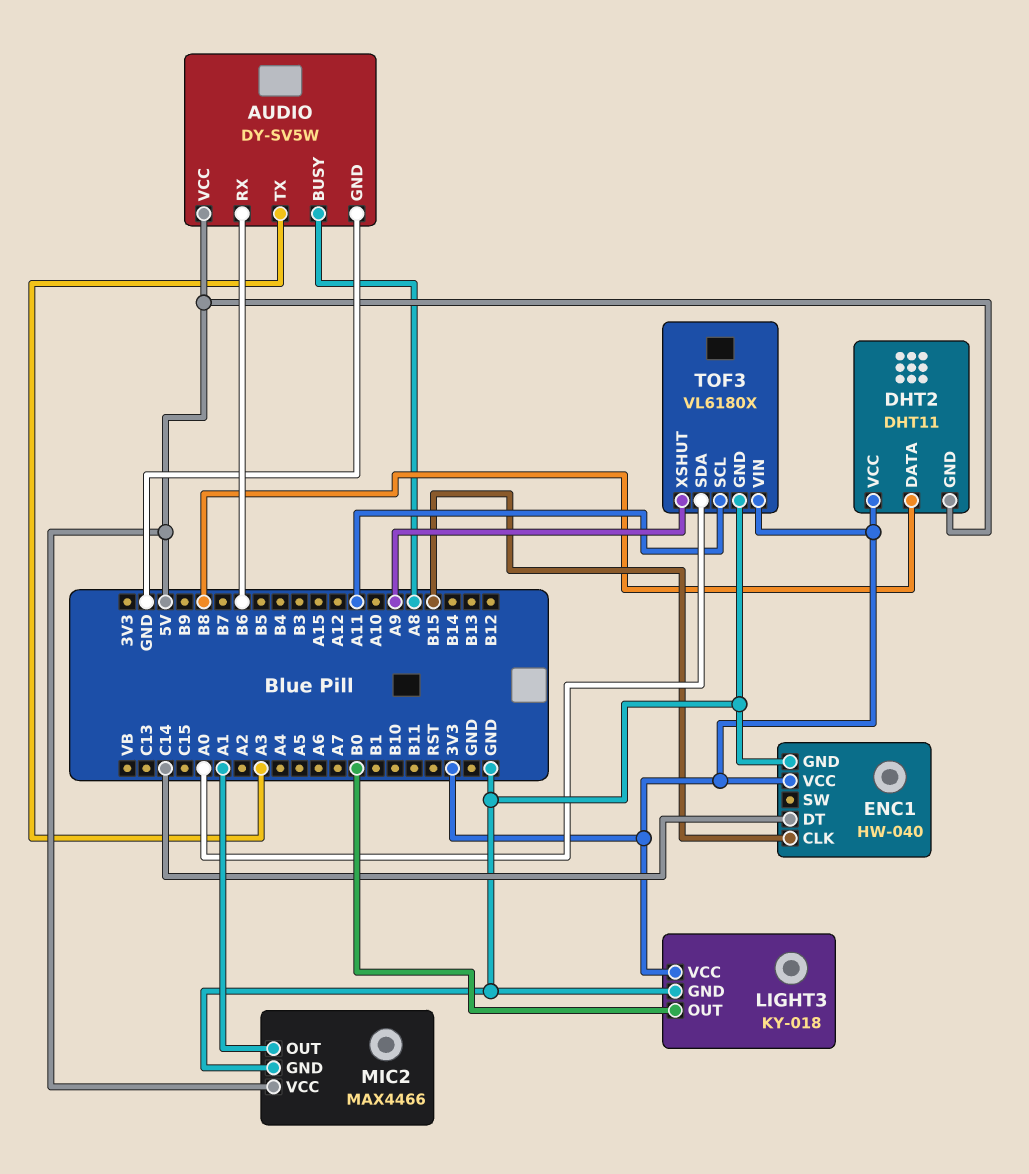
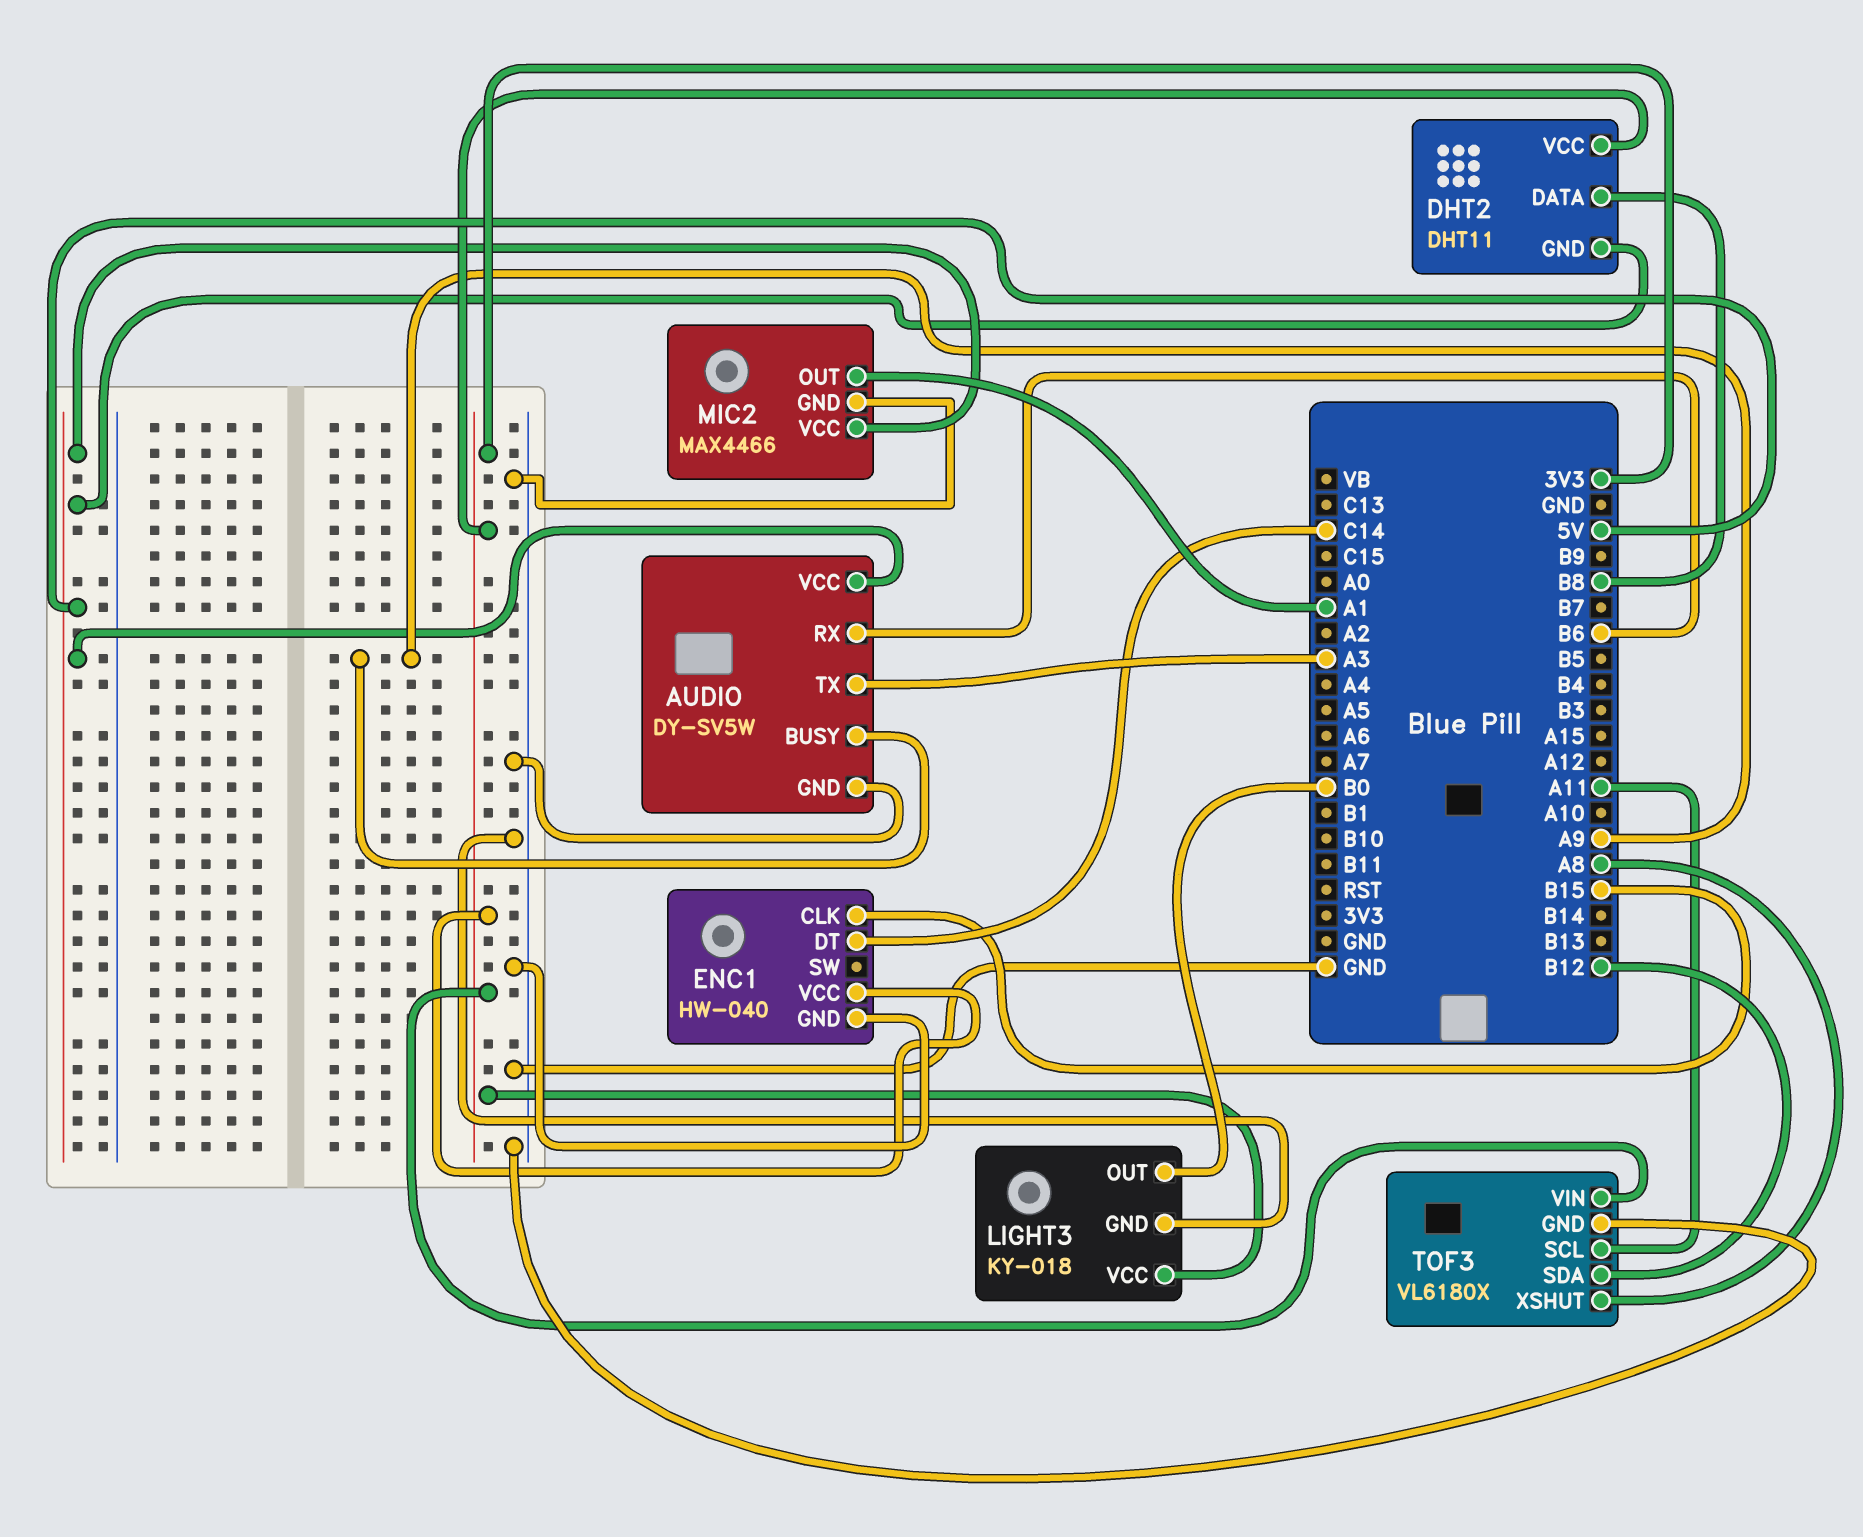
AUDIO pin BUSY: A8 -> A9
TOF3 pin SDA: A0 -> B12
TOF3 pin XSHUT: A9 -> A8

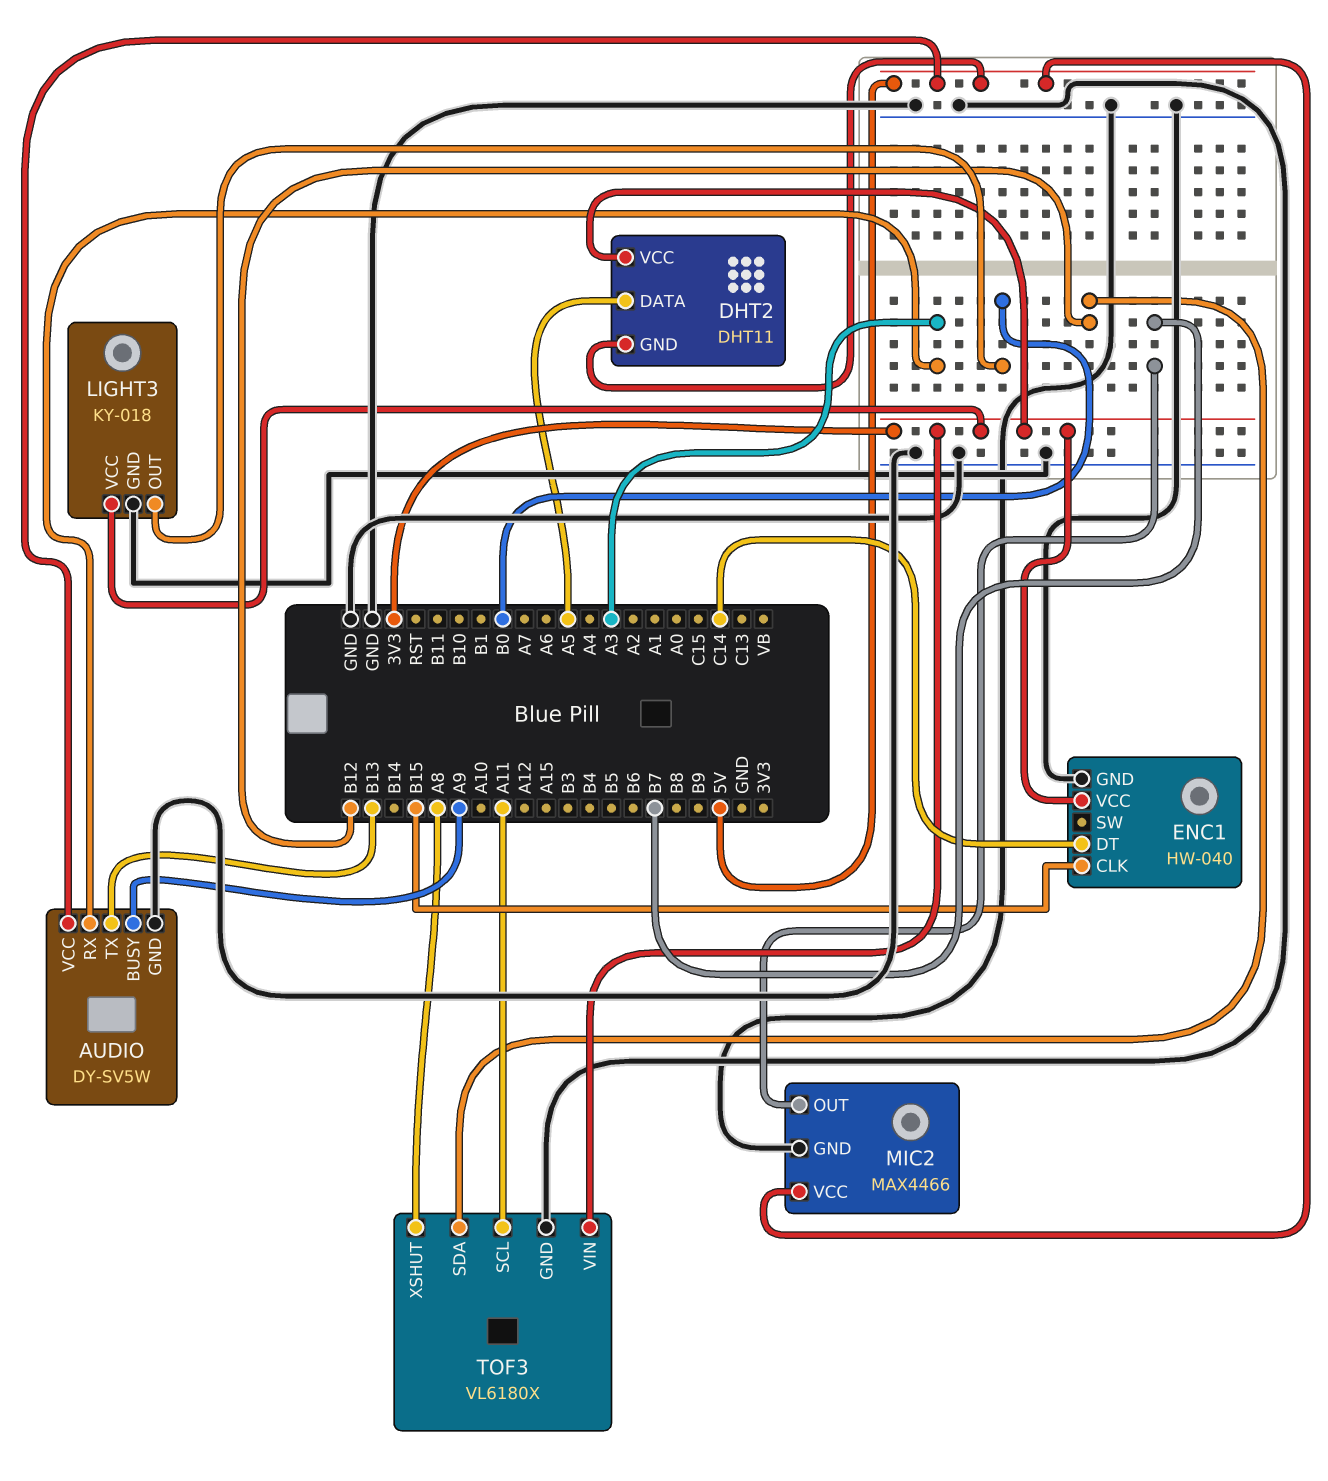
AUDIO pin RX: B6 -> A3
AUDIO pin TX: A3 -> B13
DHT2 pin DATA: B8 -> A5
MIC2 pin OUT: A1 -> B7

